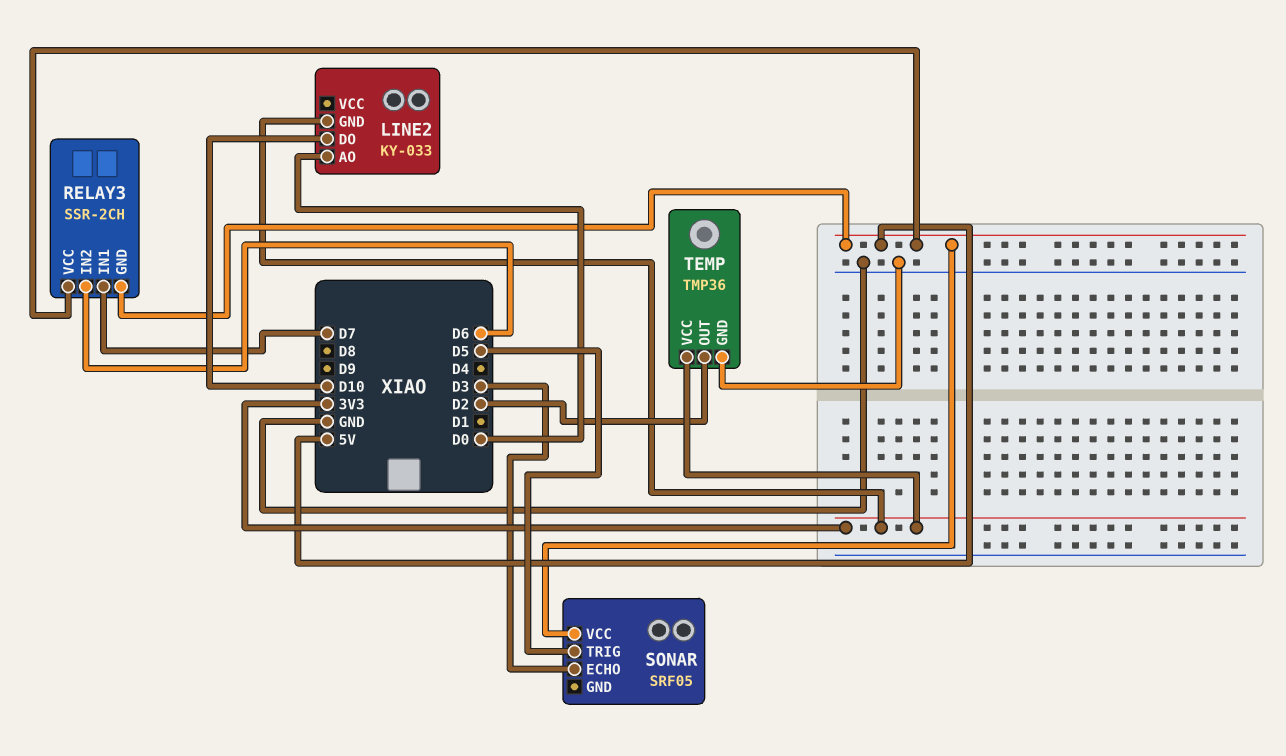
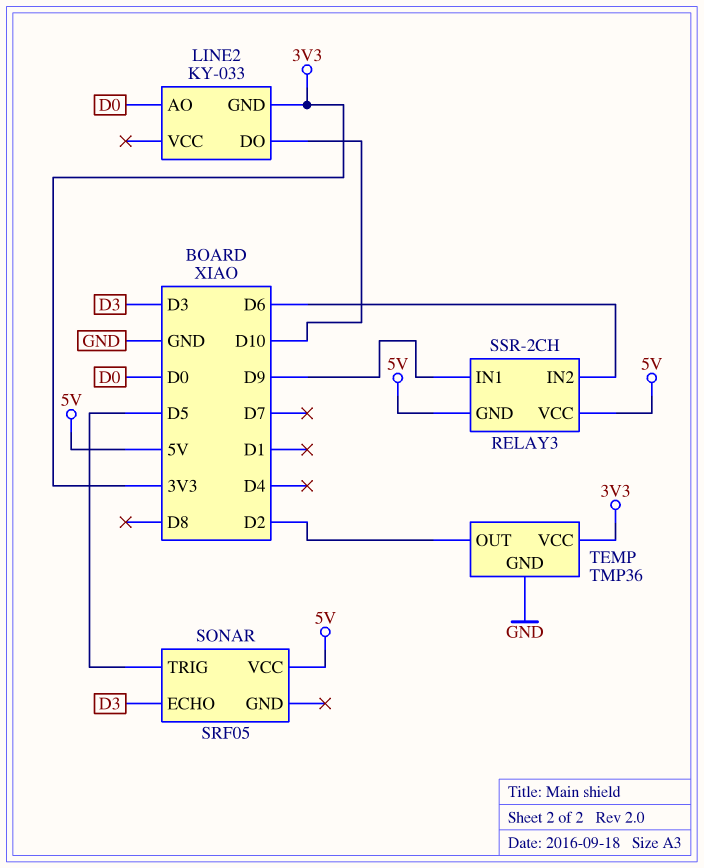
RELAY3 pin IN1: D7 -> D9

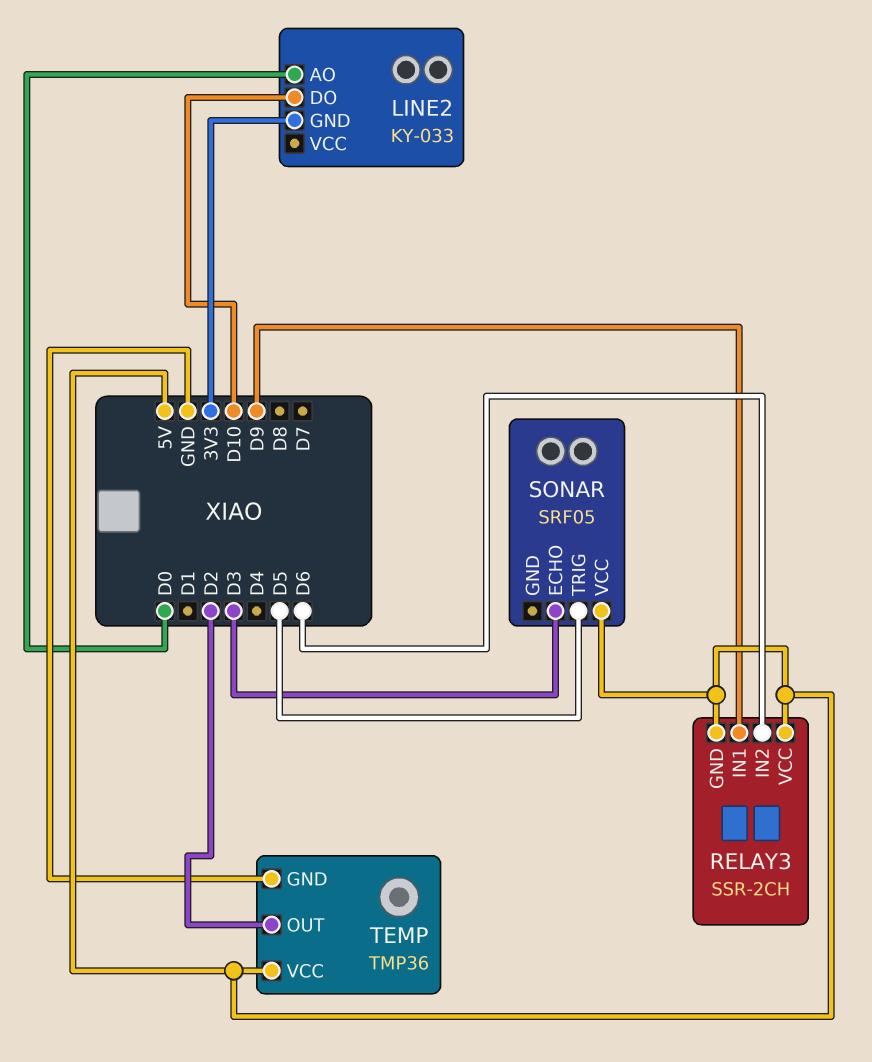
TEMP pin VCC: 3V3 -> 5V

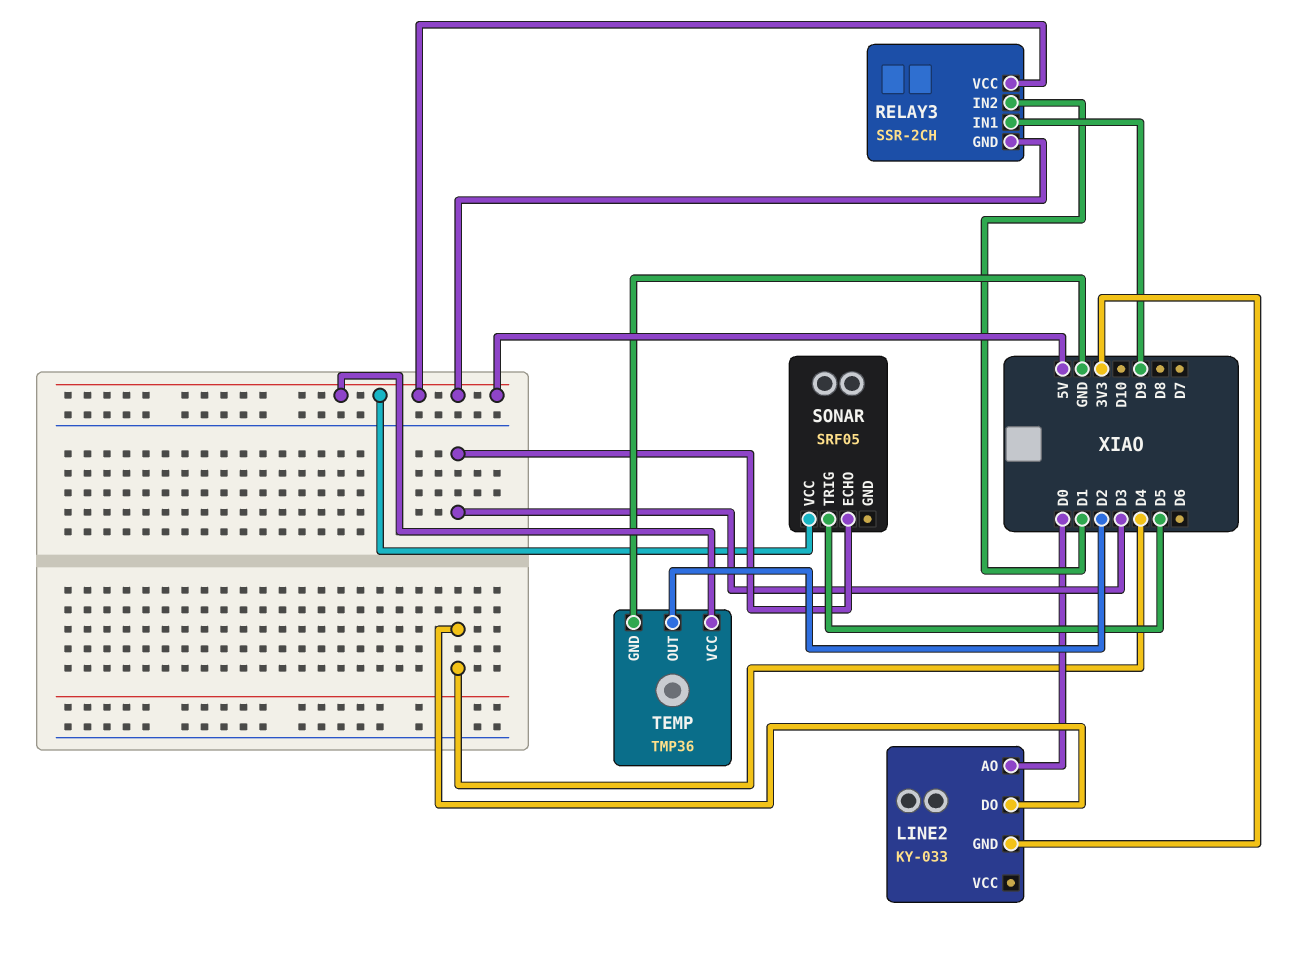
LINE2 pin DO: D10 -> D4
RELAY3 pin IN2: D6 -> D1

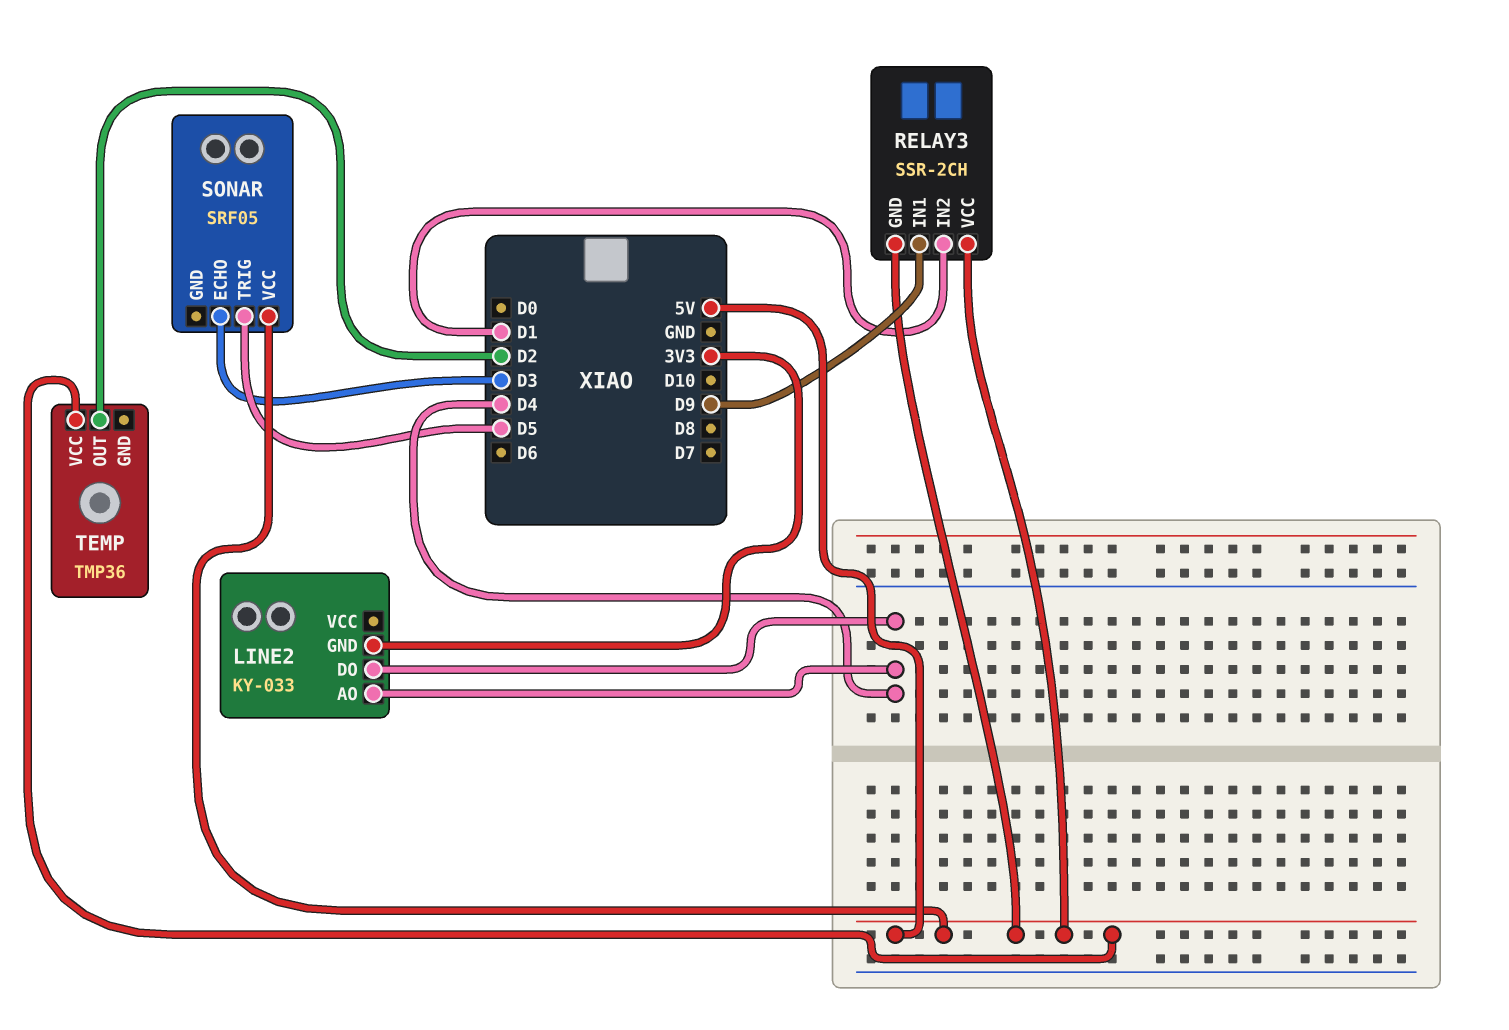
LINE2 pin AO: D0 -> D4
TEMP pin GND: GND -> none

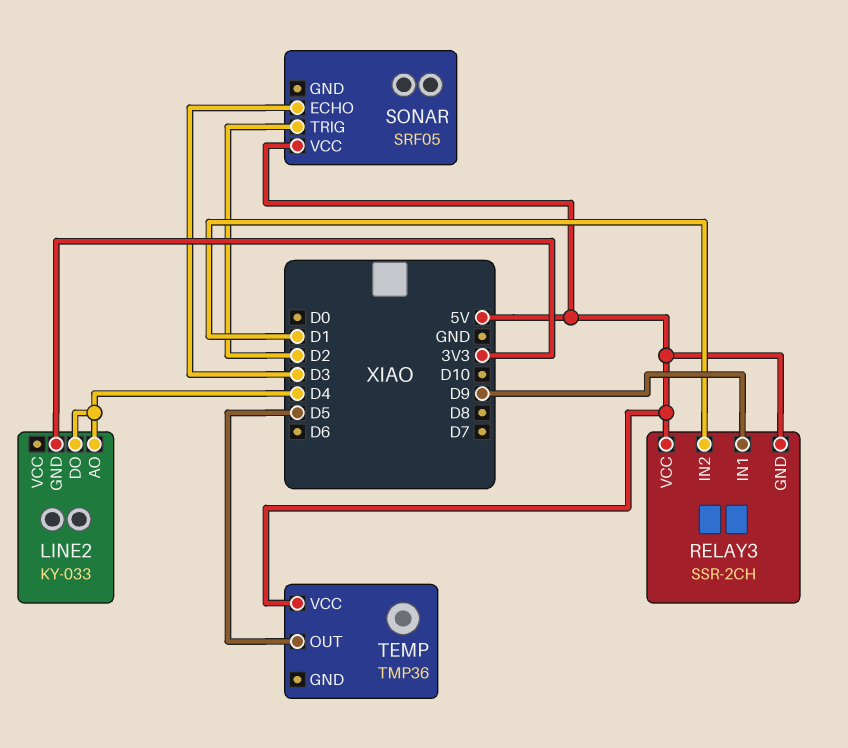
SONAR pin TRIG: D5 -> D2
TEMP pin OUT: D2 -> D5

